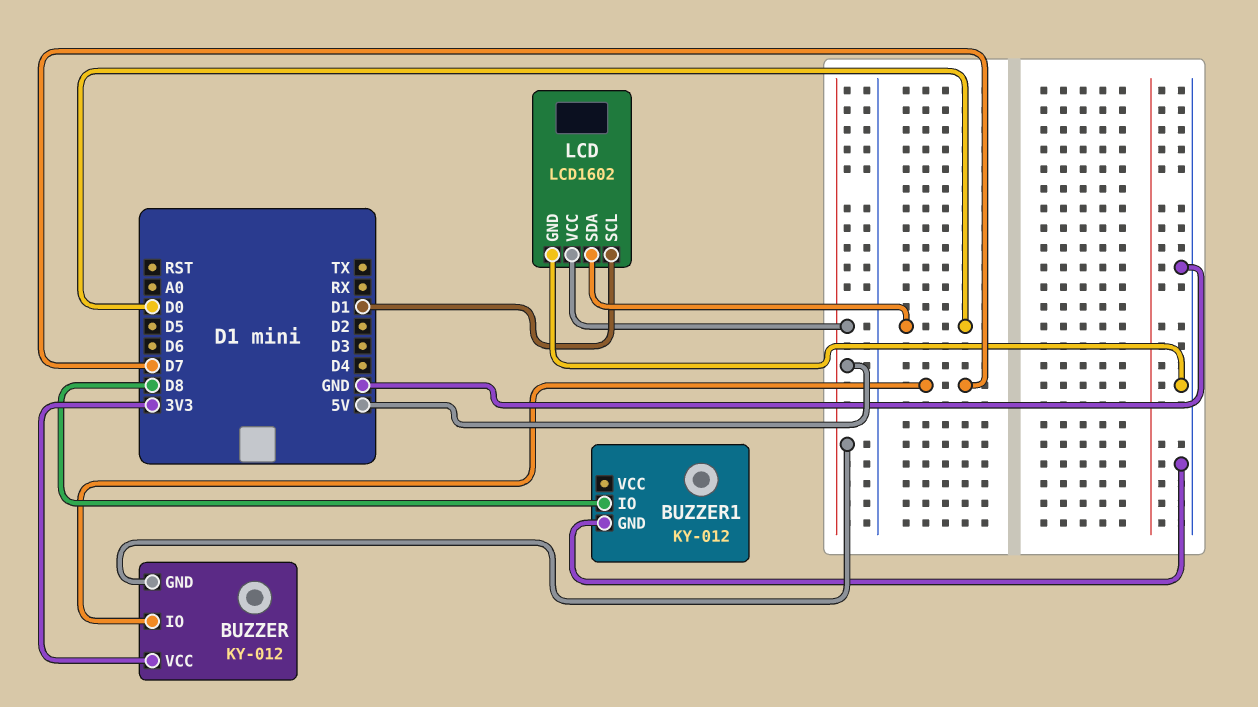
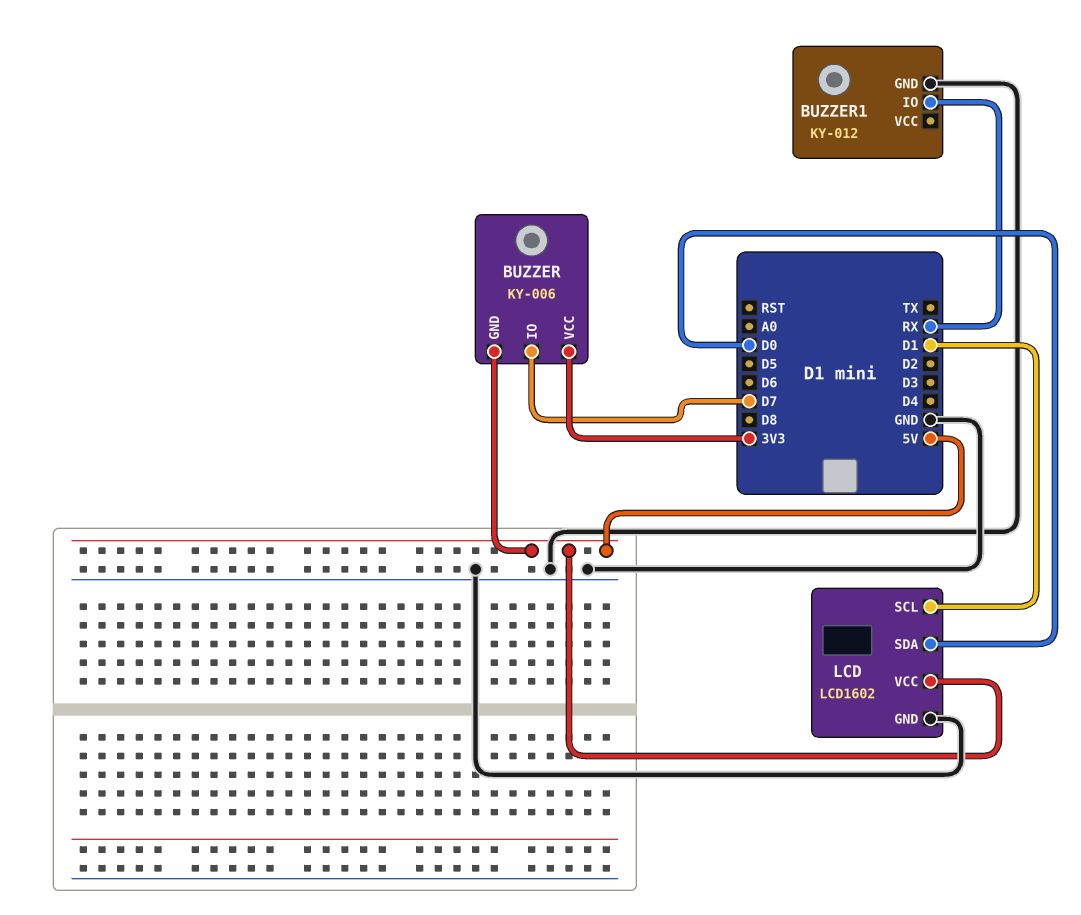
BUZZER: KY-012 -> KY-006
BUZZER1 pin IO: D8 -> RX

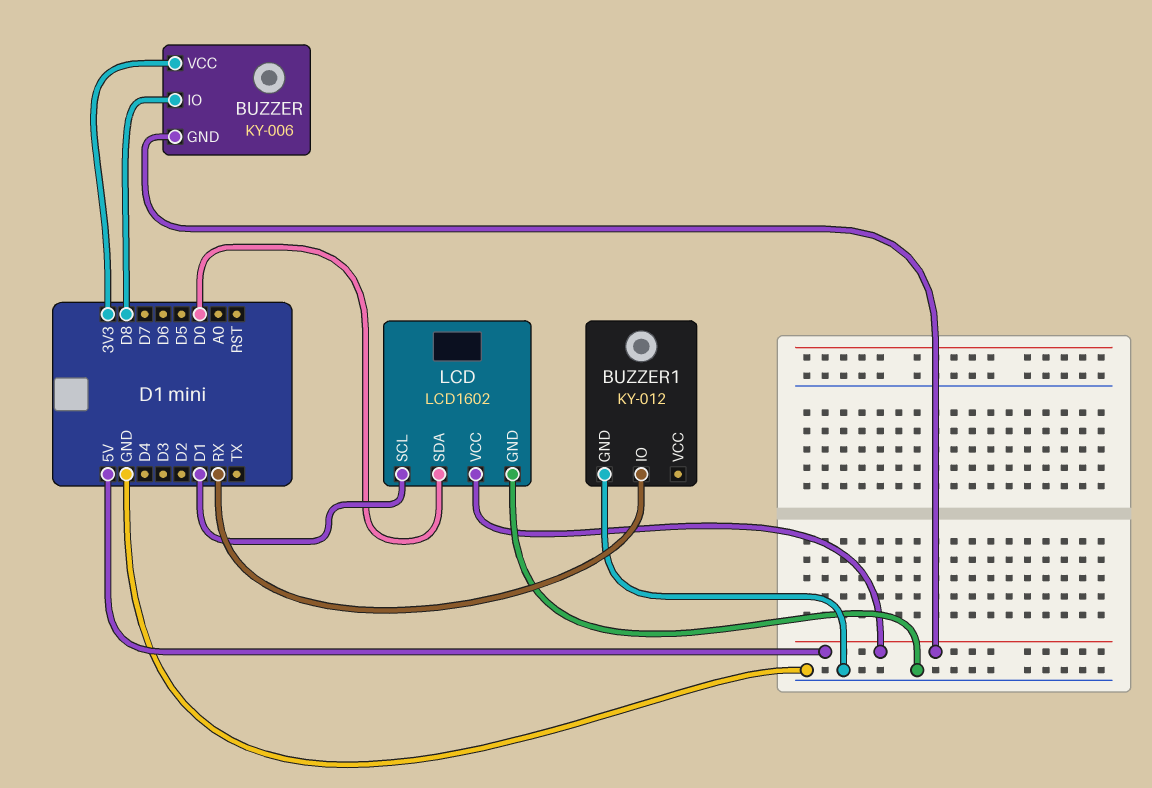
BUZZER pin IO: D7 -> D8

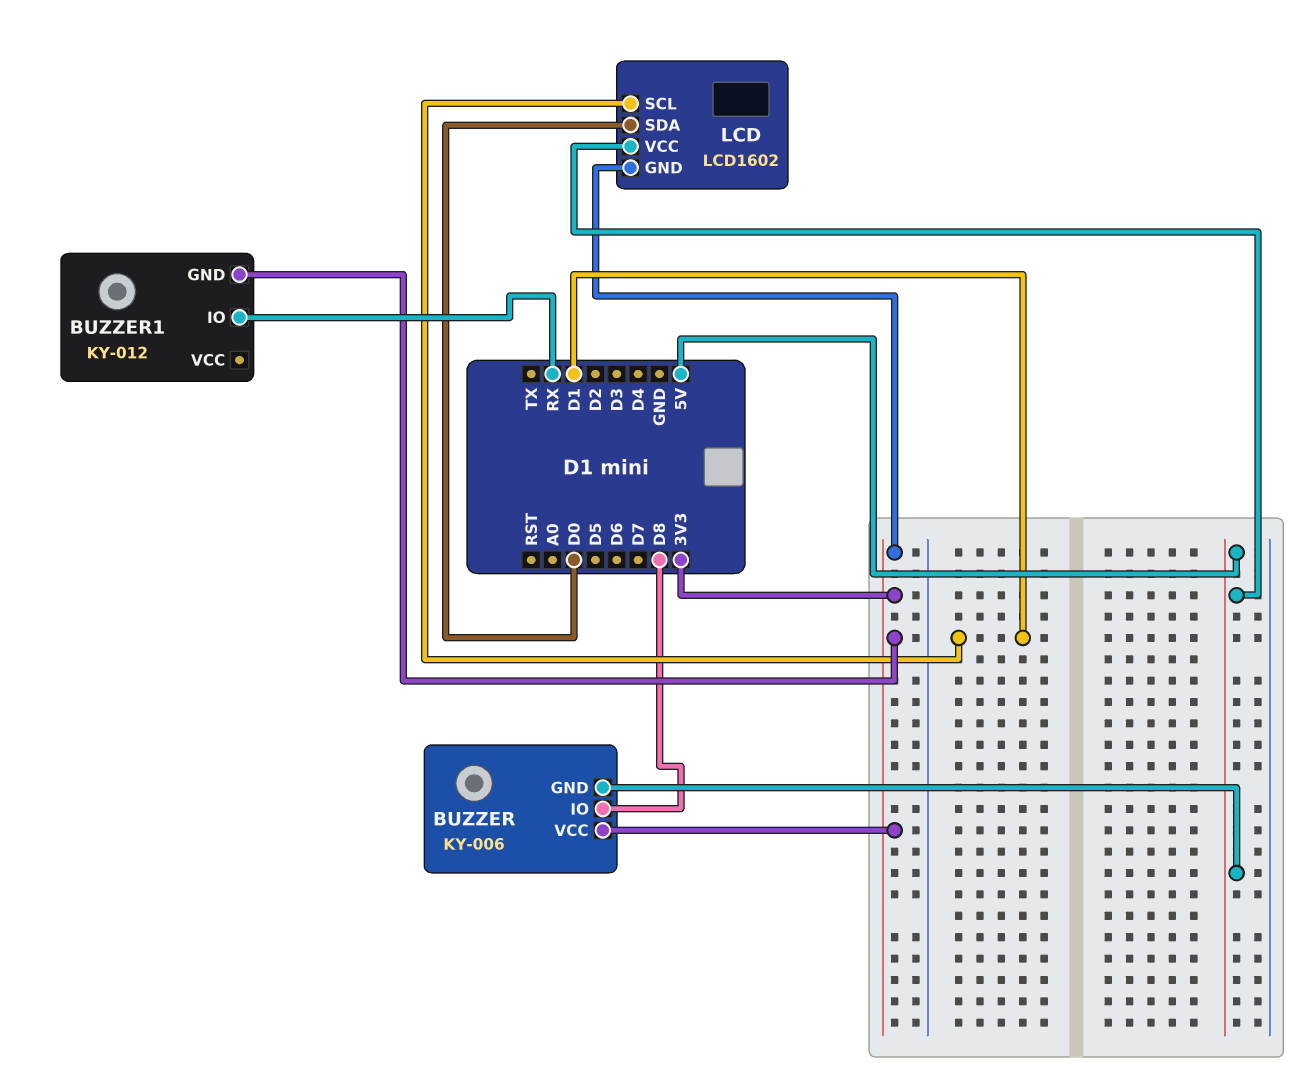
BUZZER1 pin GND: GND -> 3V3
LCD pin GND: GND -> 3V3

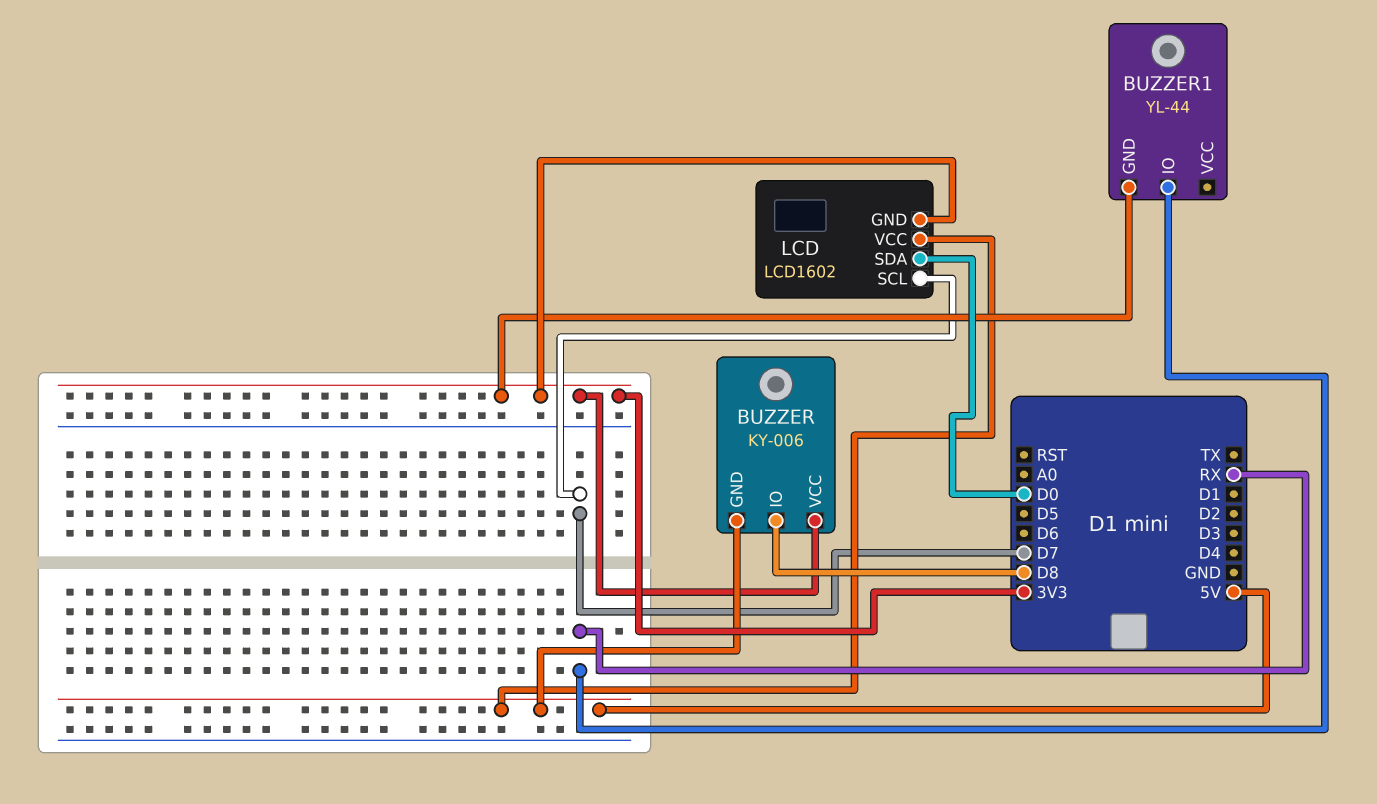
BUZZER1: KY-012 -> YL-44
LCD pin SCL: D1 -> D7

